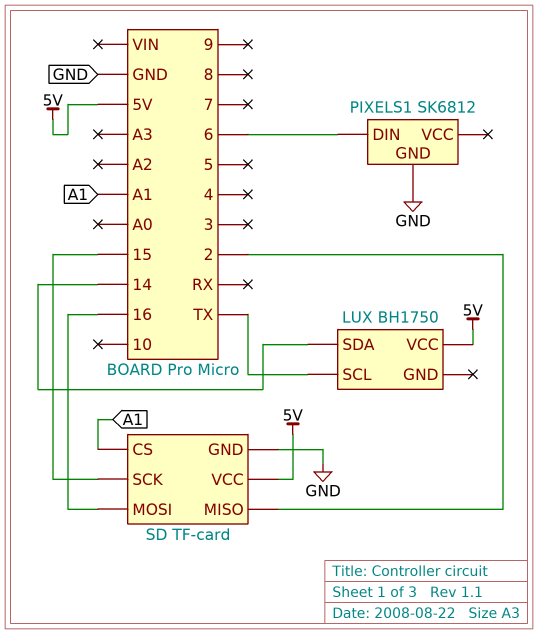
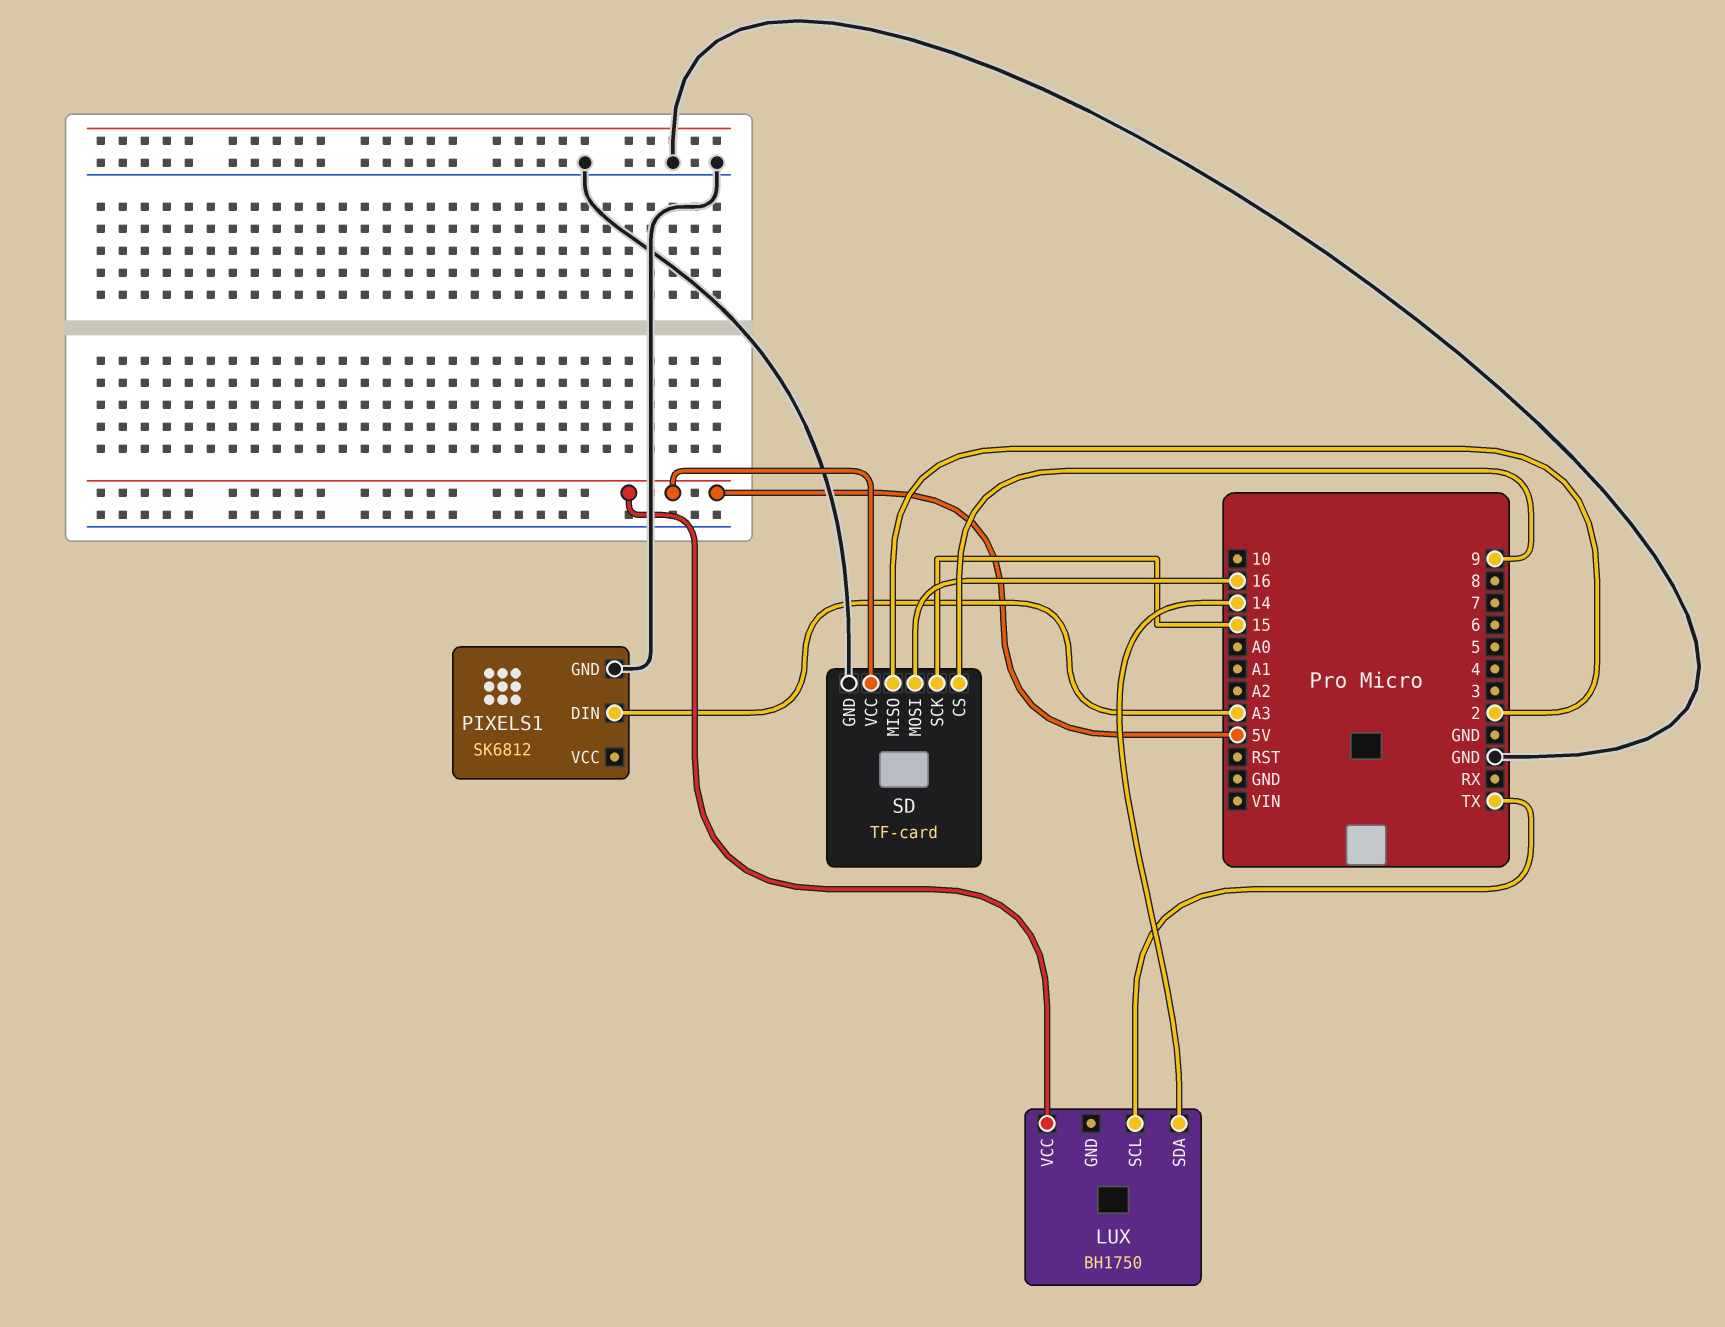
PIXELS1 pin DIN: 6 -> A3
SD pin CS: A1 -> 9

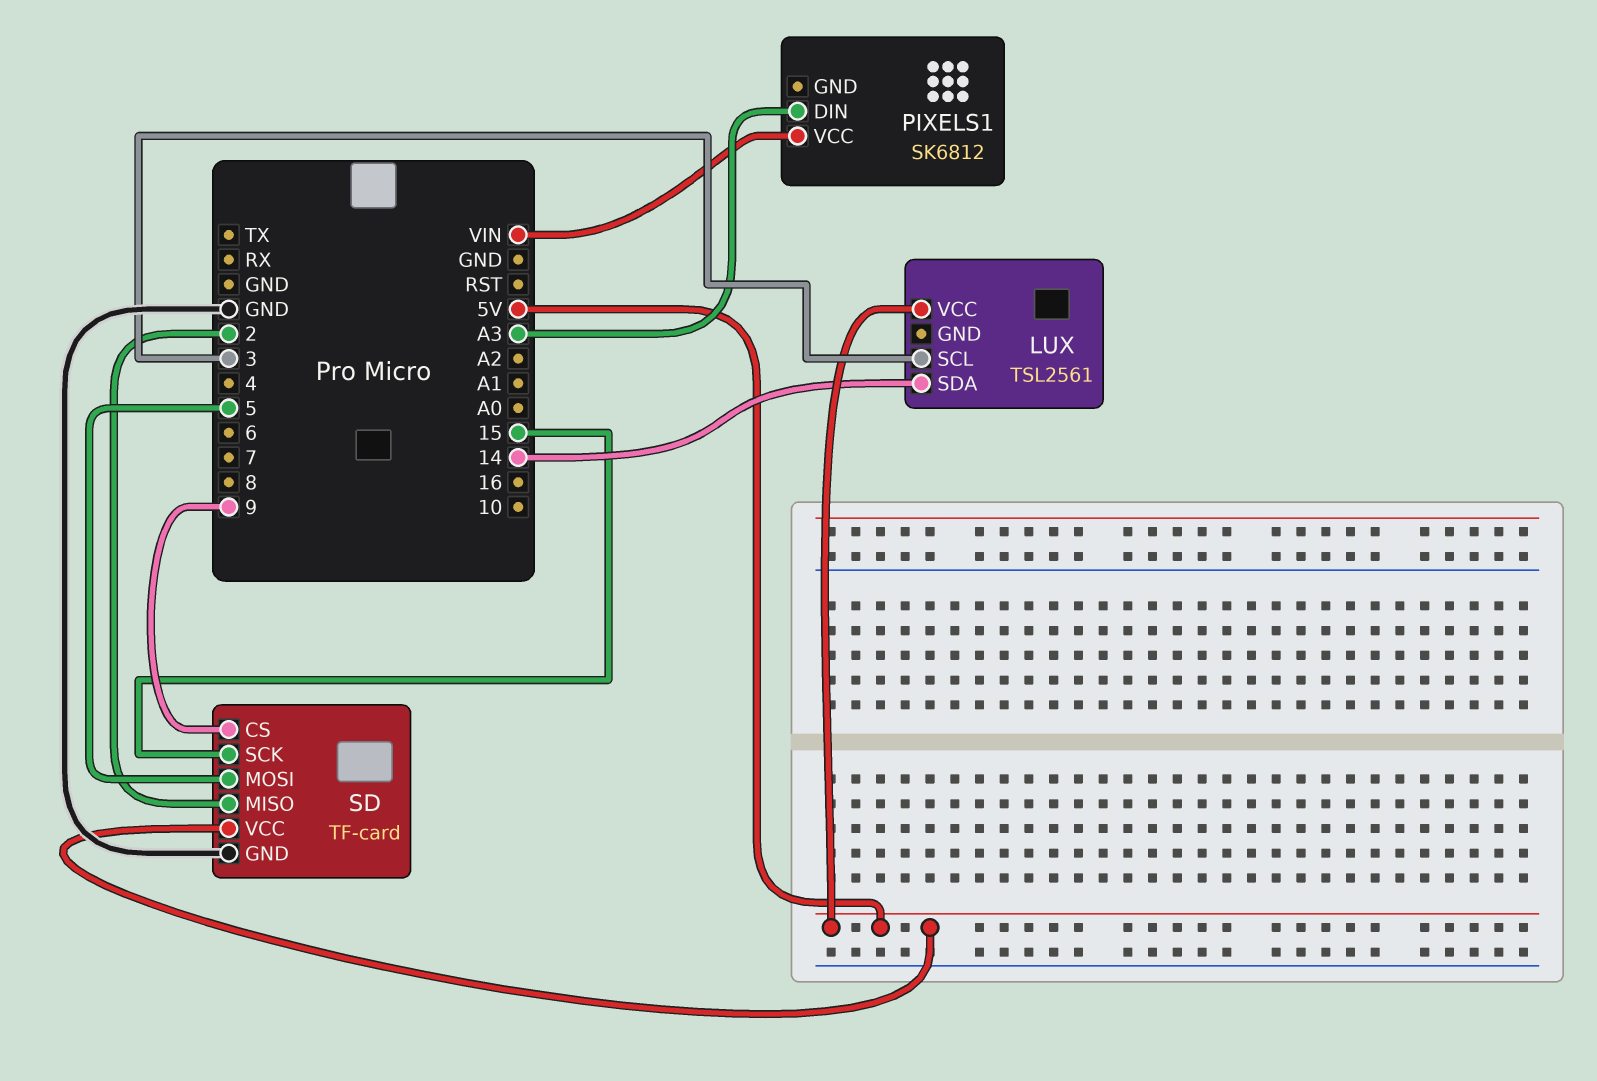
LUX: BH1750 -> TSL2561
LUX pin SCL: TX -> 3
PIXELS1 pin GND: GND -> none
PIXELS1 pin VCC: none -> VIN
SD pin MOSI: 16 -> 5

